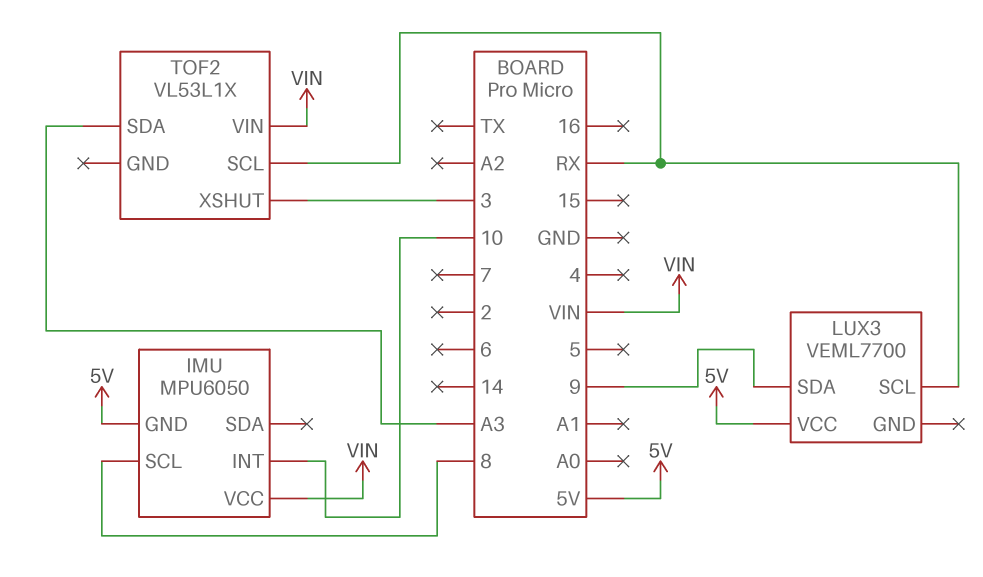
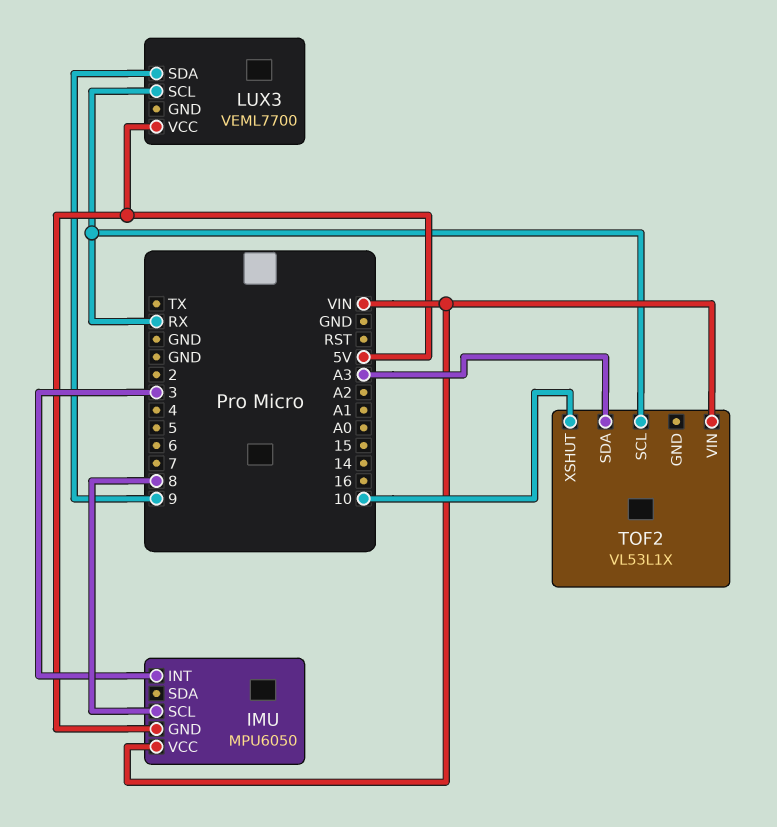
IMU pin INT: 10 -> 3
TOF2 pin XSHUT: 3 -> 10

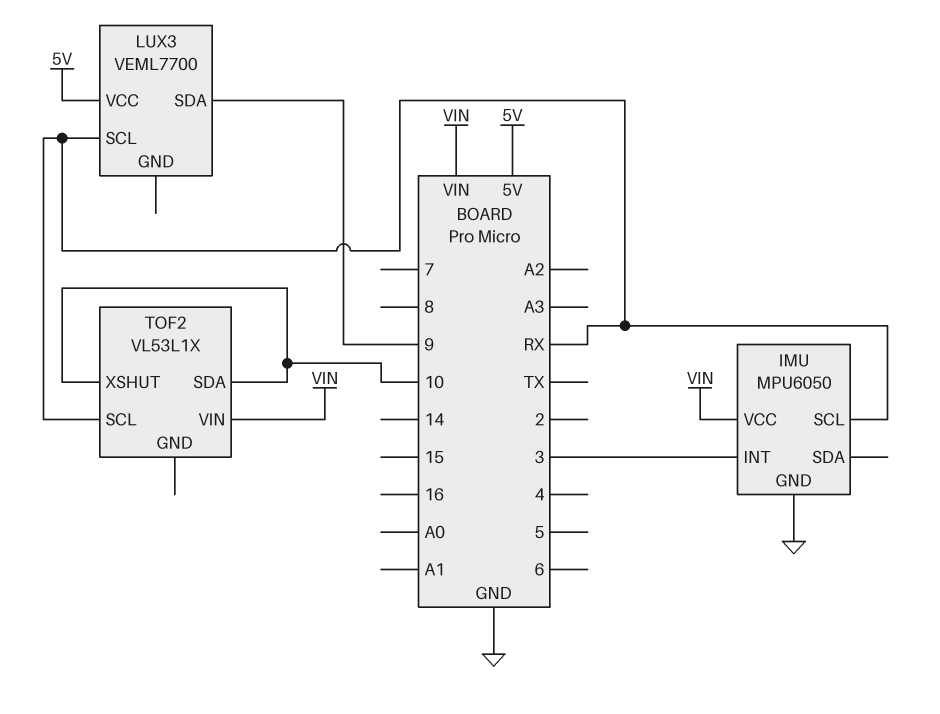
IMU pin GND: 5V -> GND
IMU pin SCL: 8 -> RX
TOF2 pin SDA: A3 -> 10

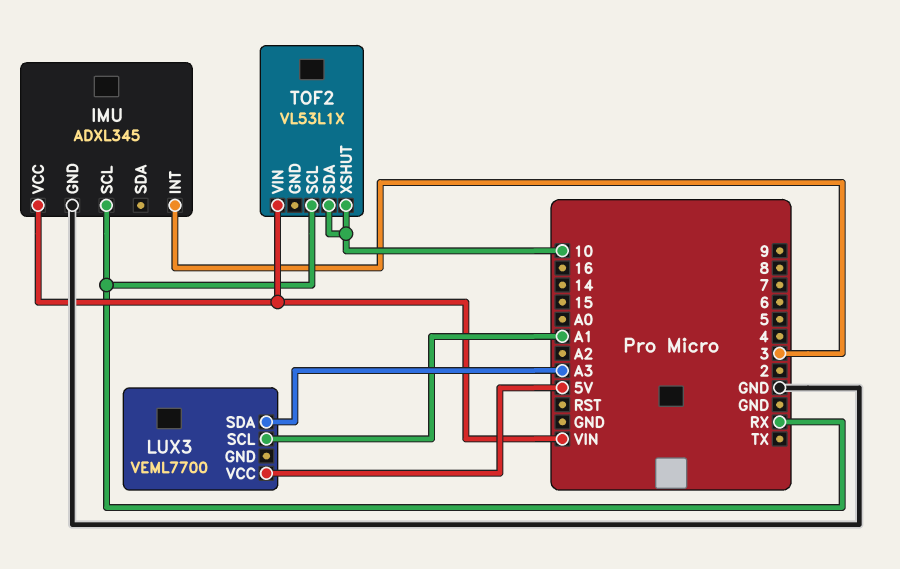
IMU: MPU6050 -> ADXL345
LUX3 pin SCL: RX -> A1
LUX3 pin SDA: 9 -> A3

